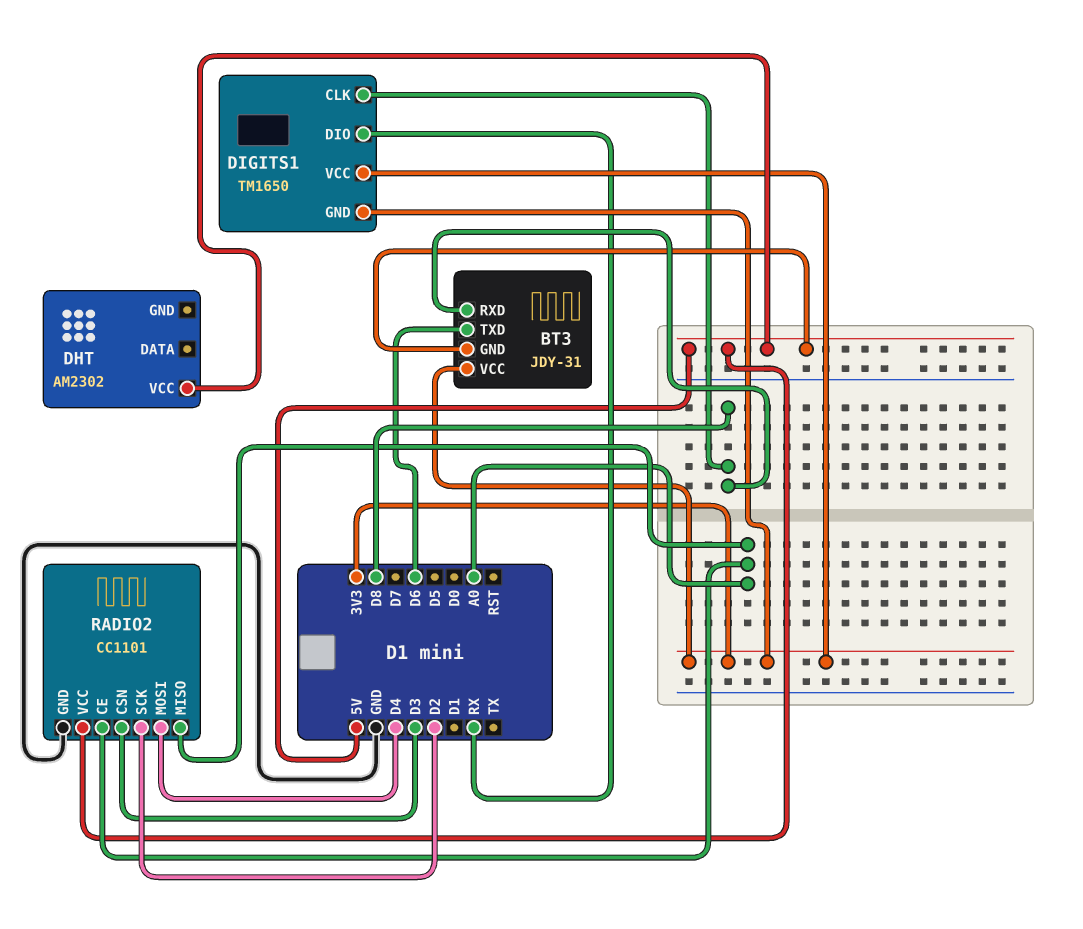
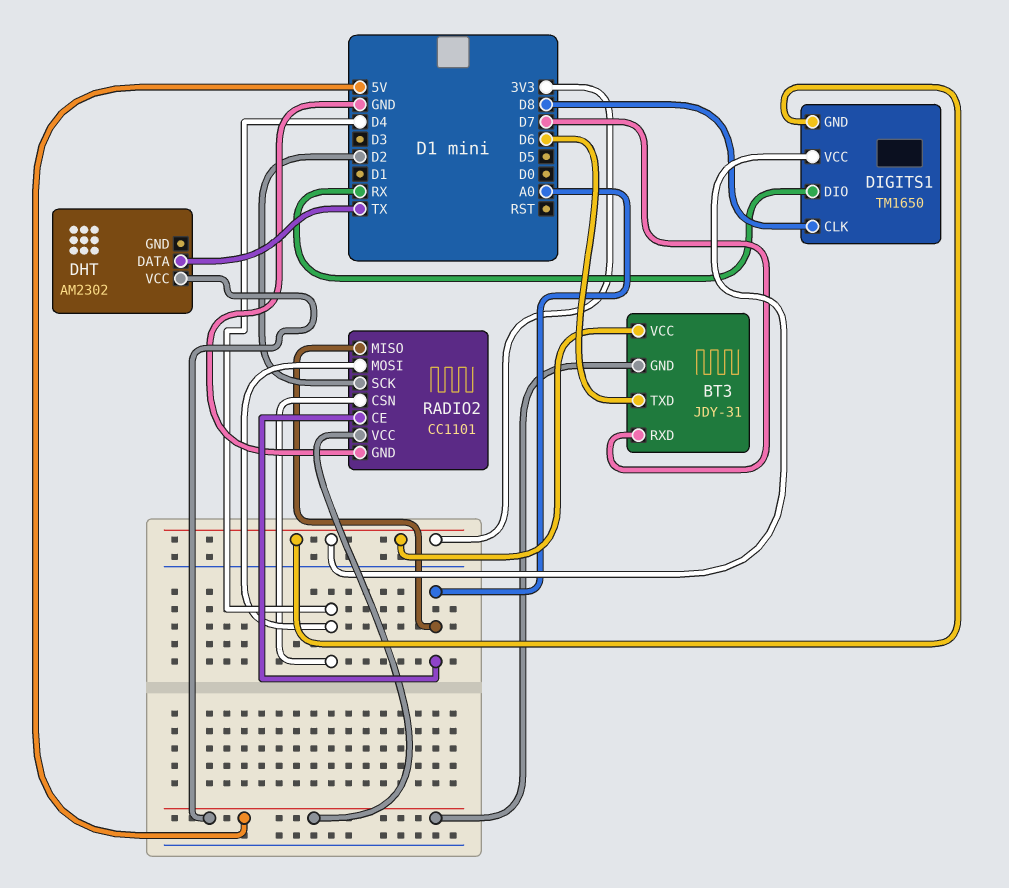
BT3 pin RXD: D8 -> D7
DHT pin DATA: none -> TX
RADIO2 pin CSN: D3 -> D4

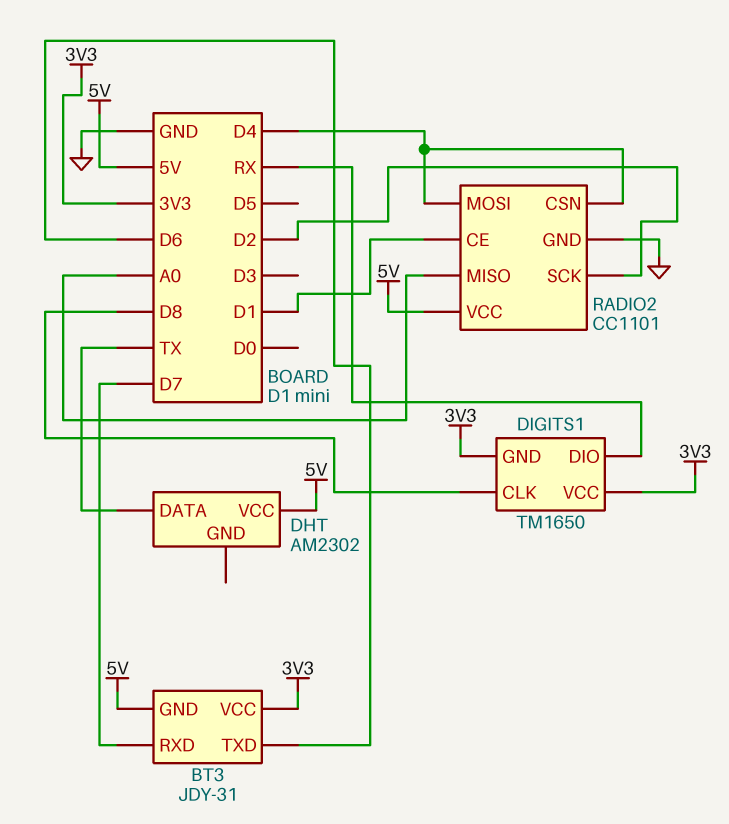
RADIO2 pin CE: A0 -> D1

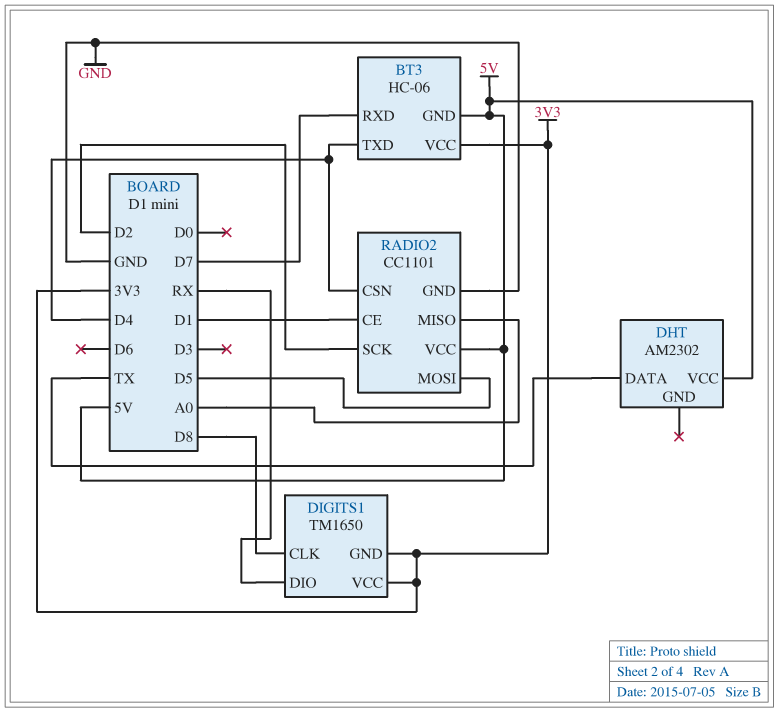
BT3: JDY-31 -> HC-06
BT3 pin TXD: D6 -> D4
RADIO2 pin MOSI: D4 -> D5

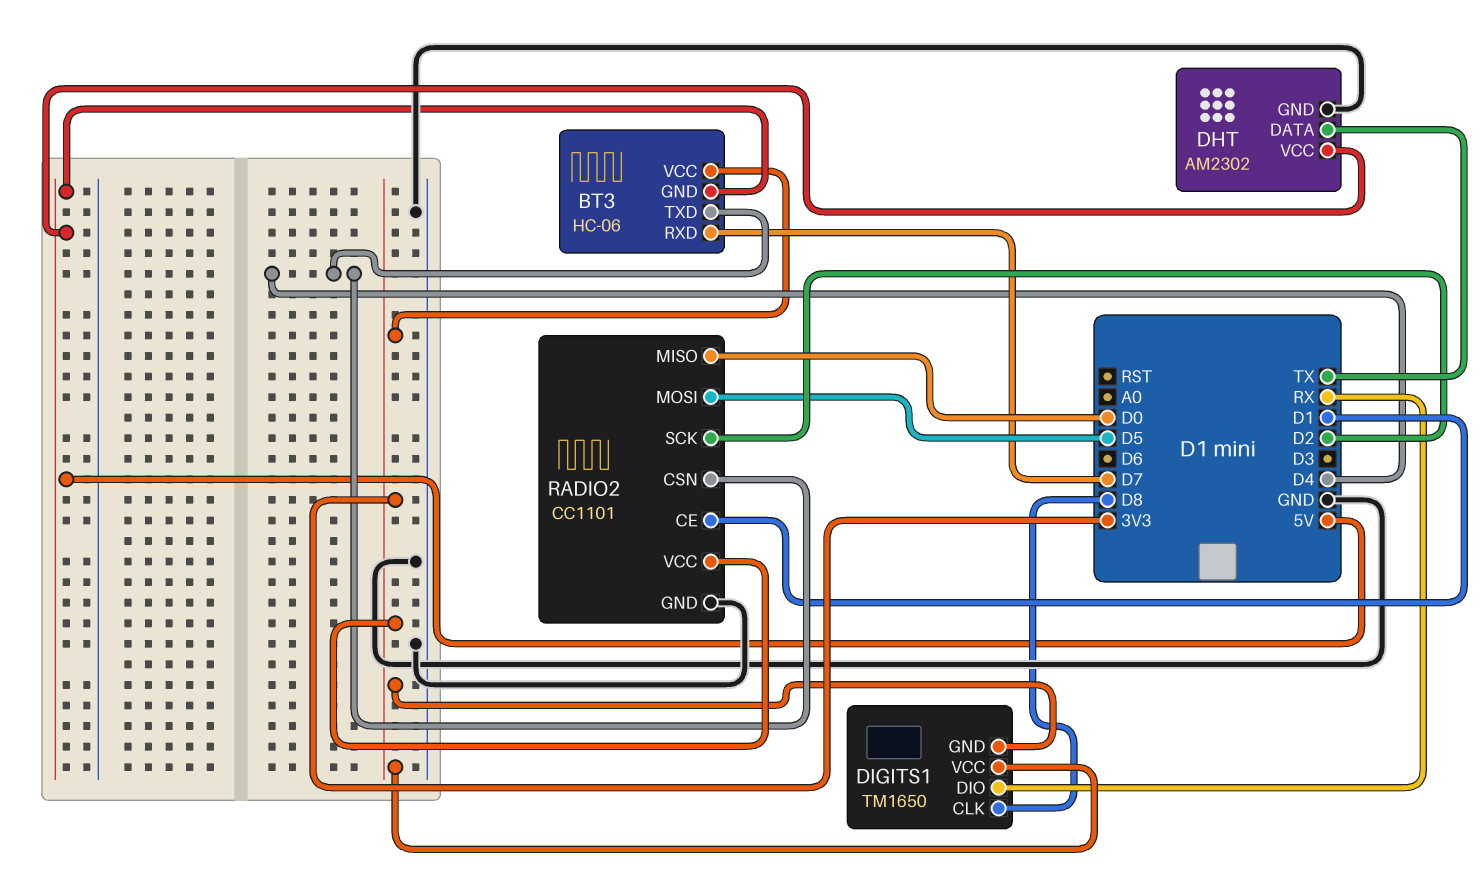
DHT pin GND: none -> GND
RADIO2 pin MISO: A0 -> D0
RADIO2 pin VCC: 5V -> 3V3

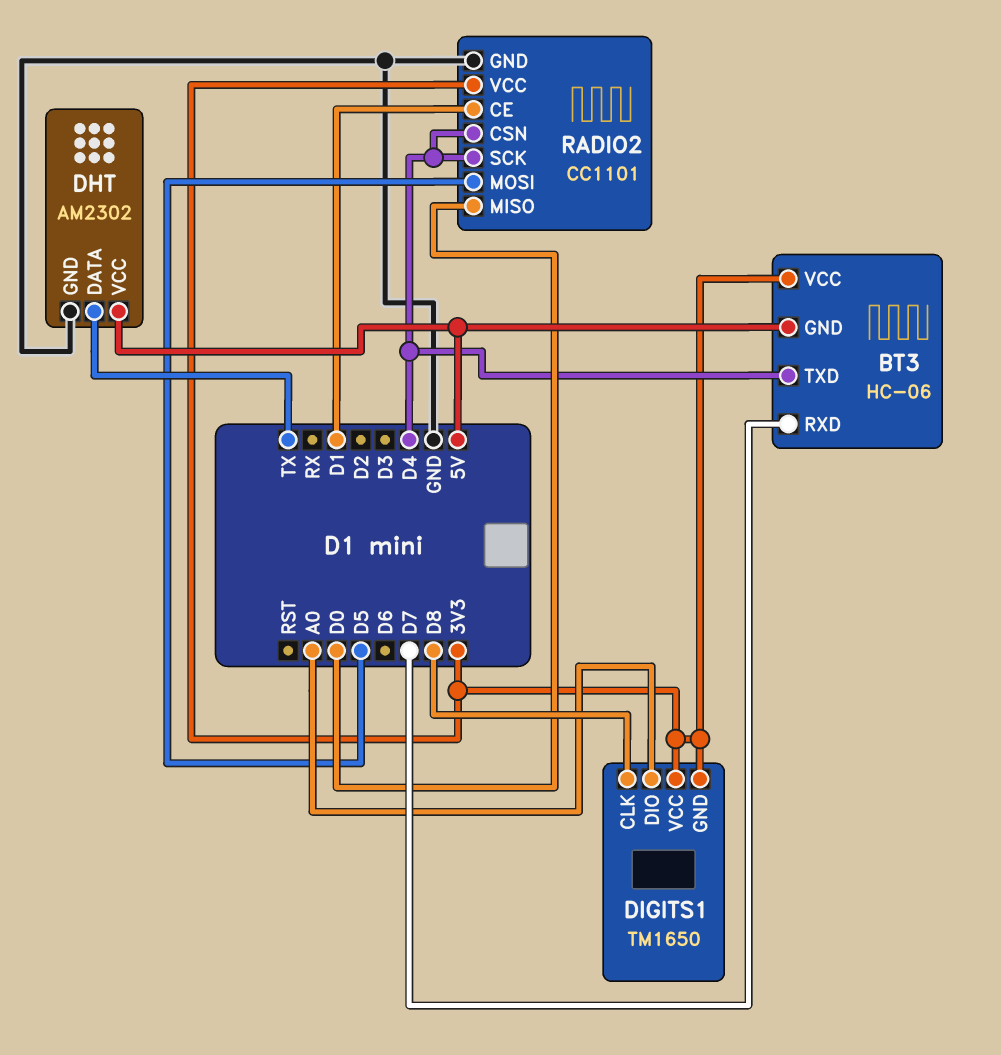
DIGITS1 pin DIO: RX -> A0
RADIO2 pin SCK: D2 -> D4

